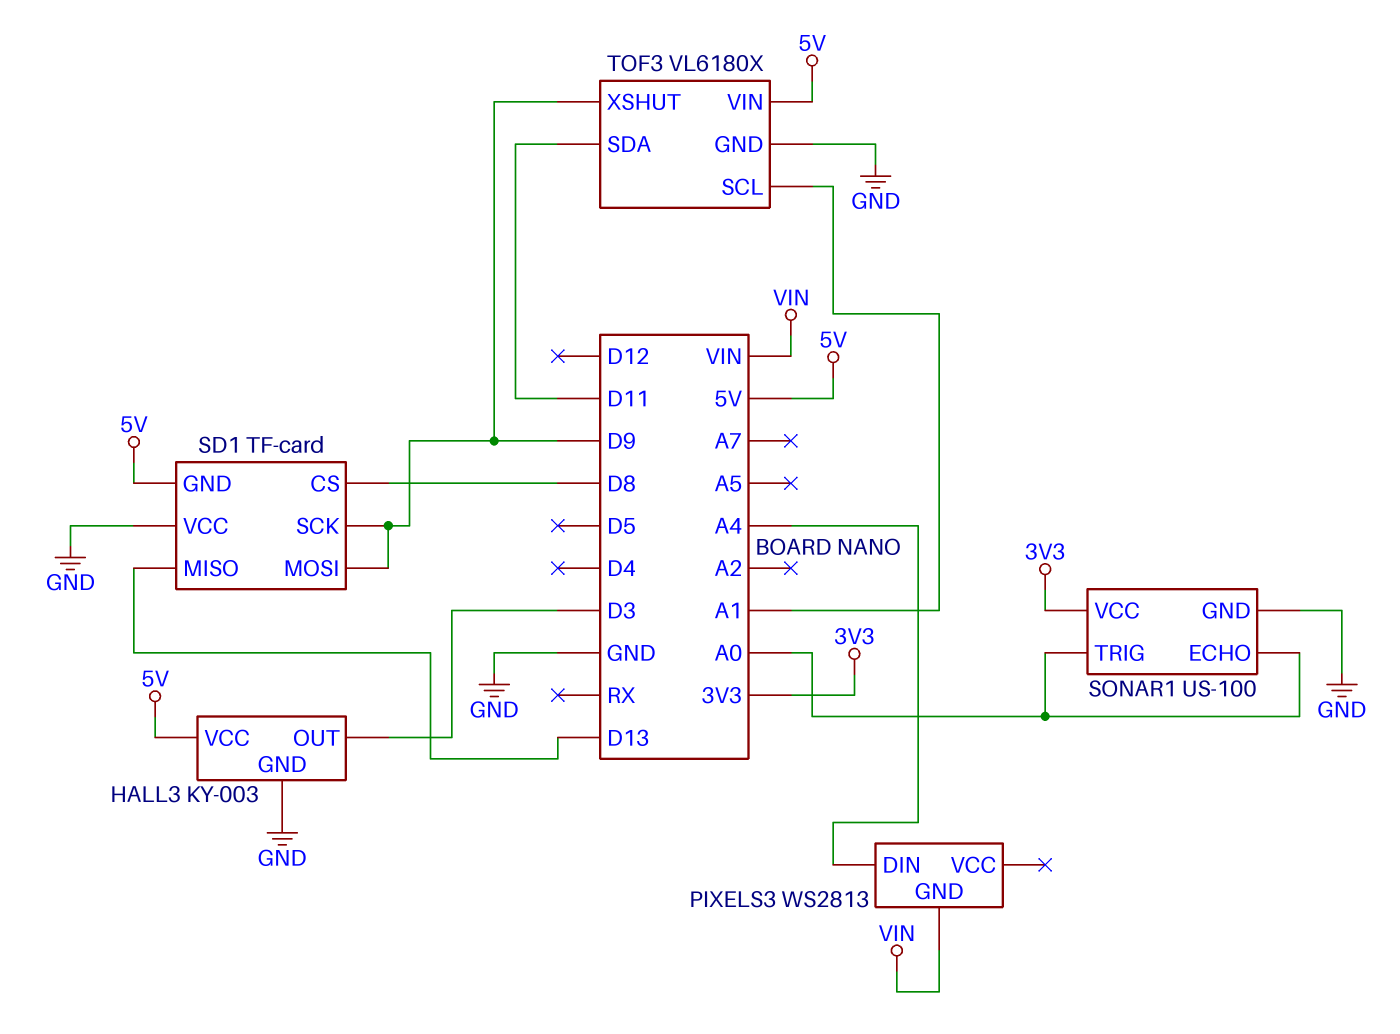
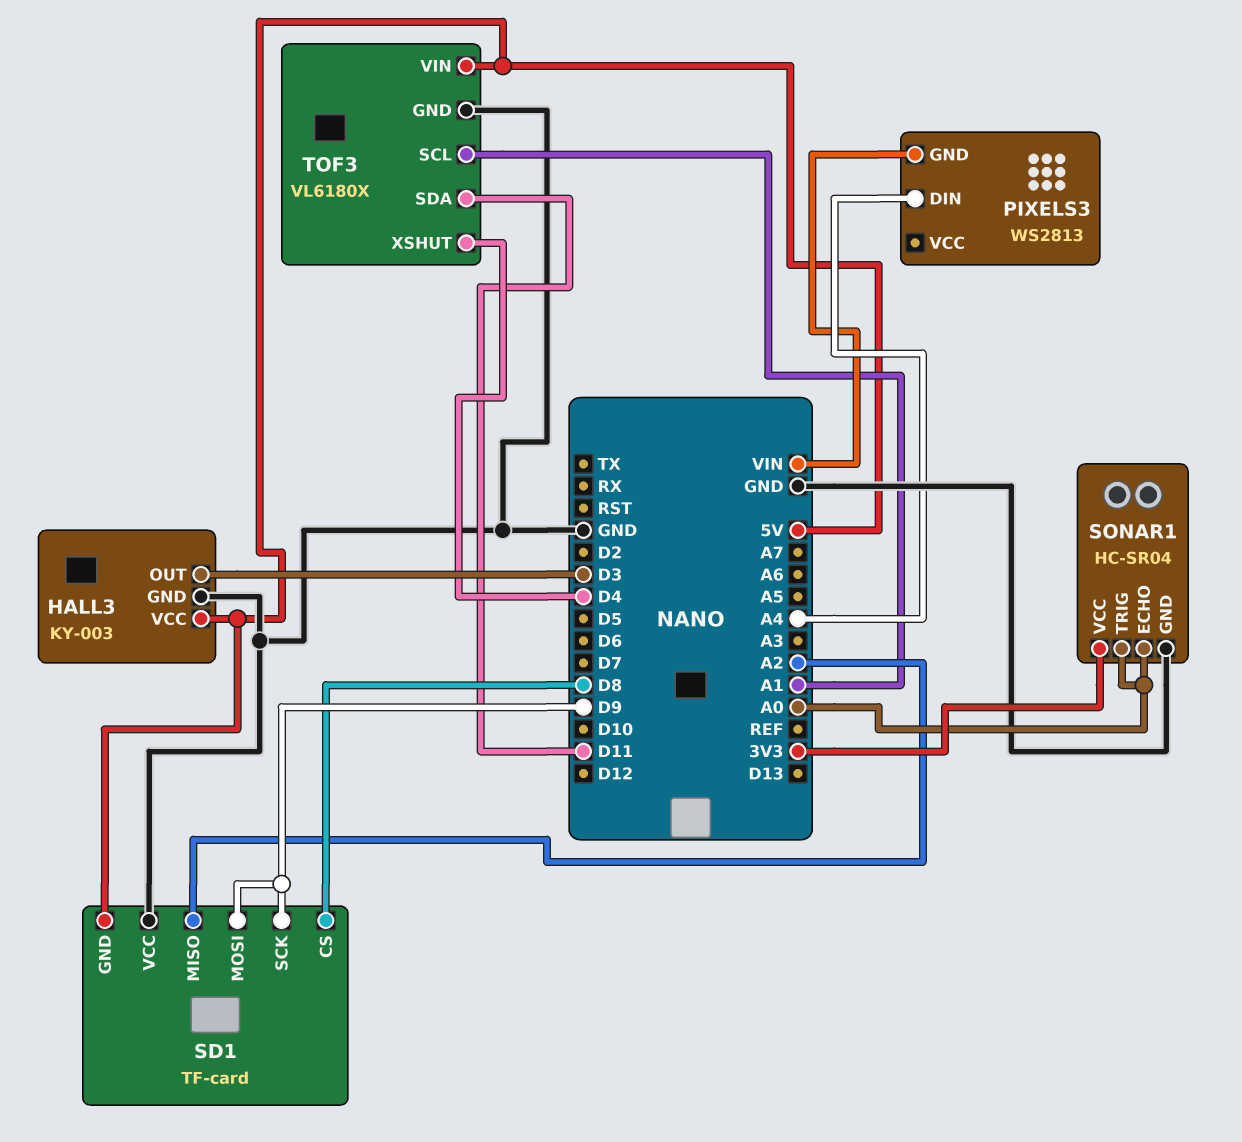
SD1 pin MISO: D13 -> A2
SONAR1: US-100 -> HC-SR04
TOF3 pin XSHUT: D9 -> D4

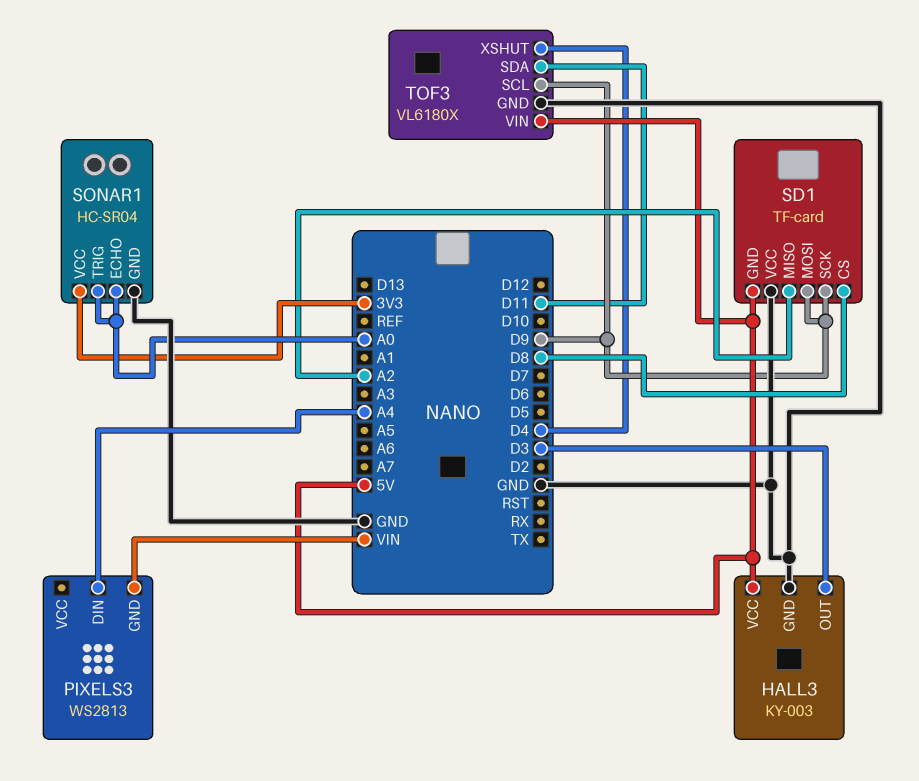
TOF3 pin SCL: A1 -> D9

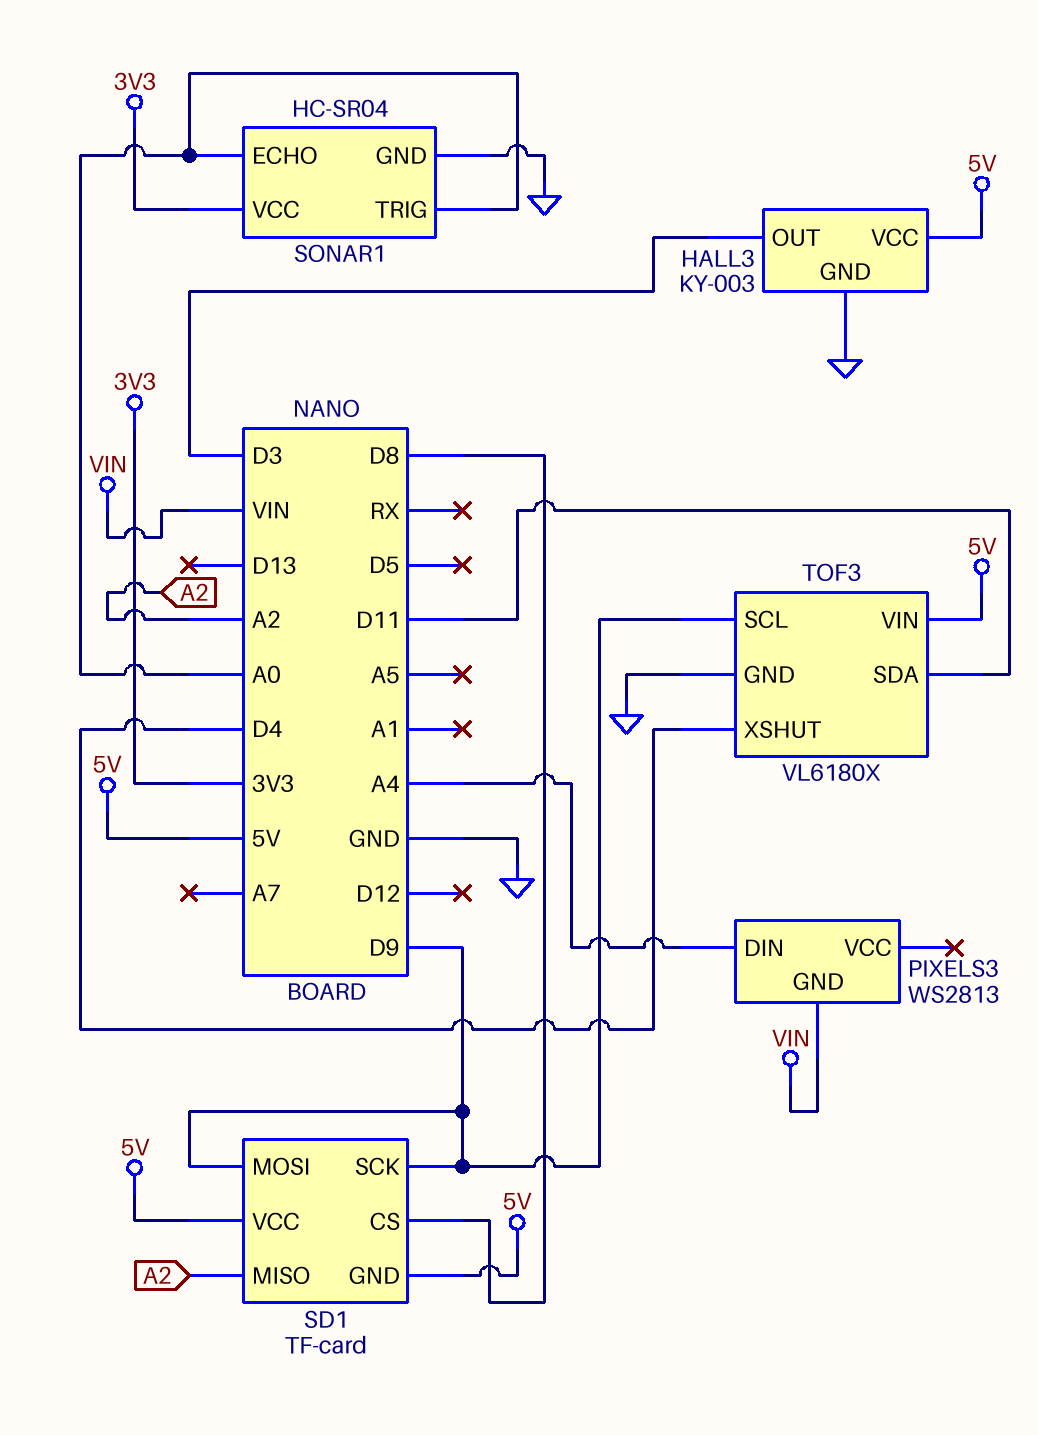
SD1 pin VCC: GND -> 5V

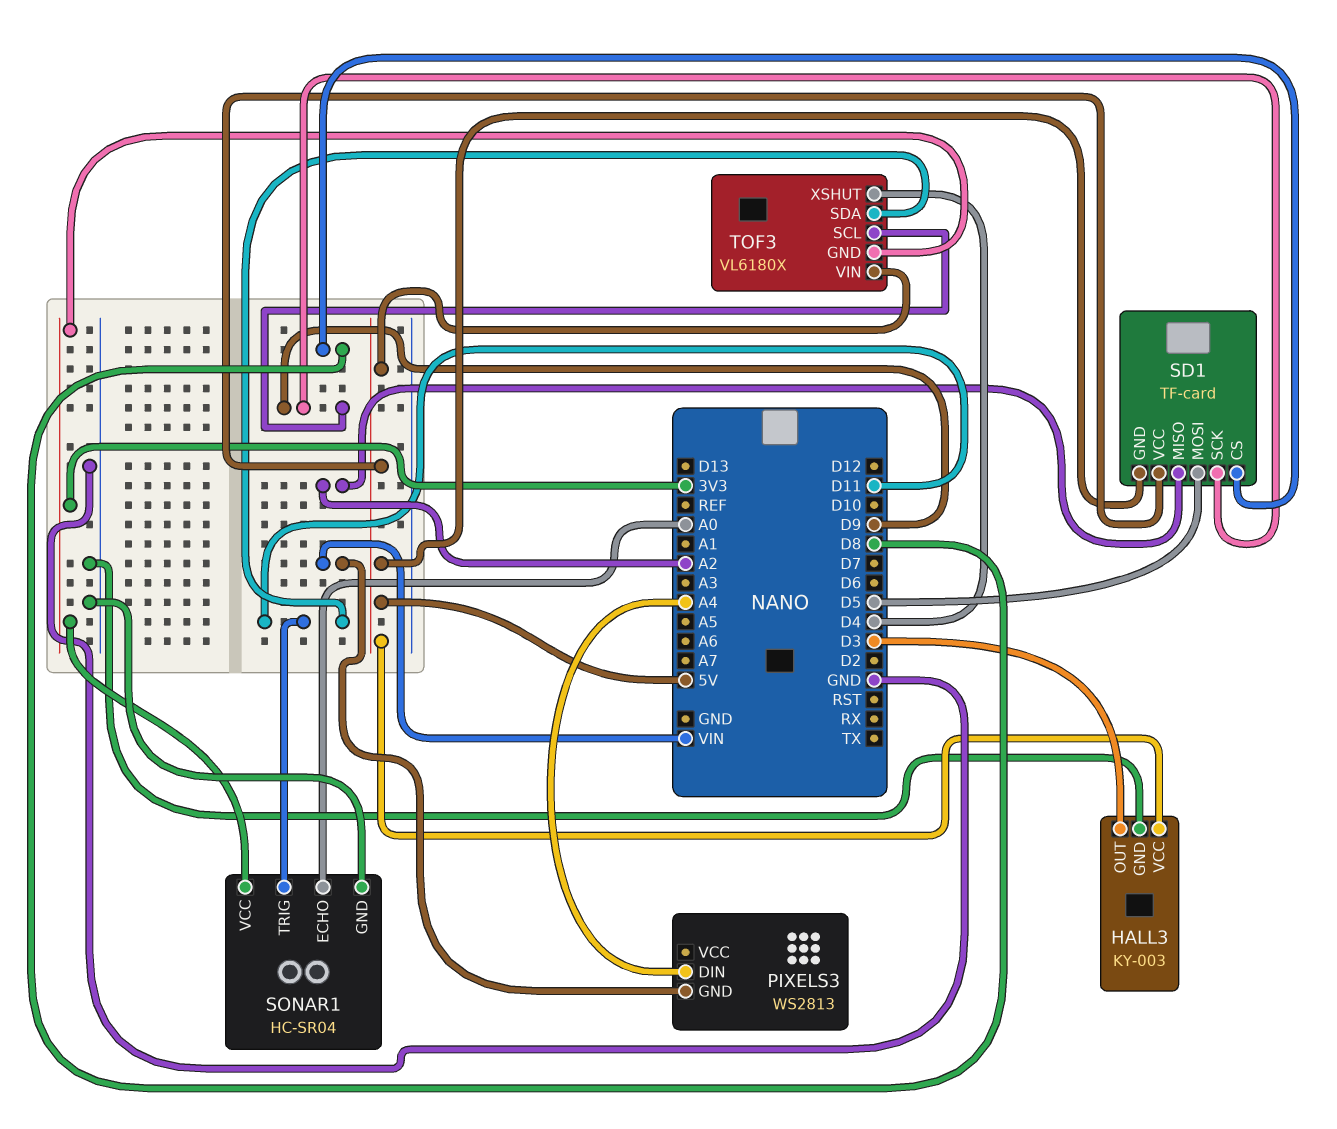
SD1 pin MOSI: D9 -> D5
SONAR1 pin TRIG: A0 -> D11
TOF3 pin GND: GND -> 3V3

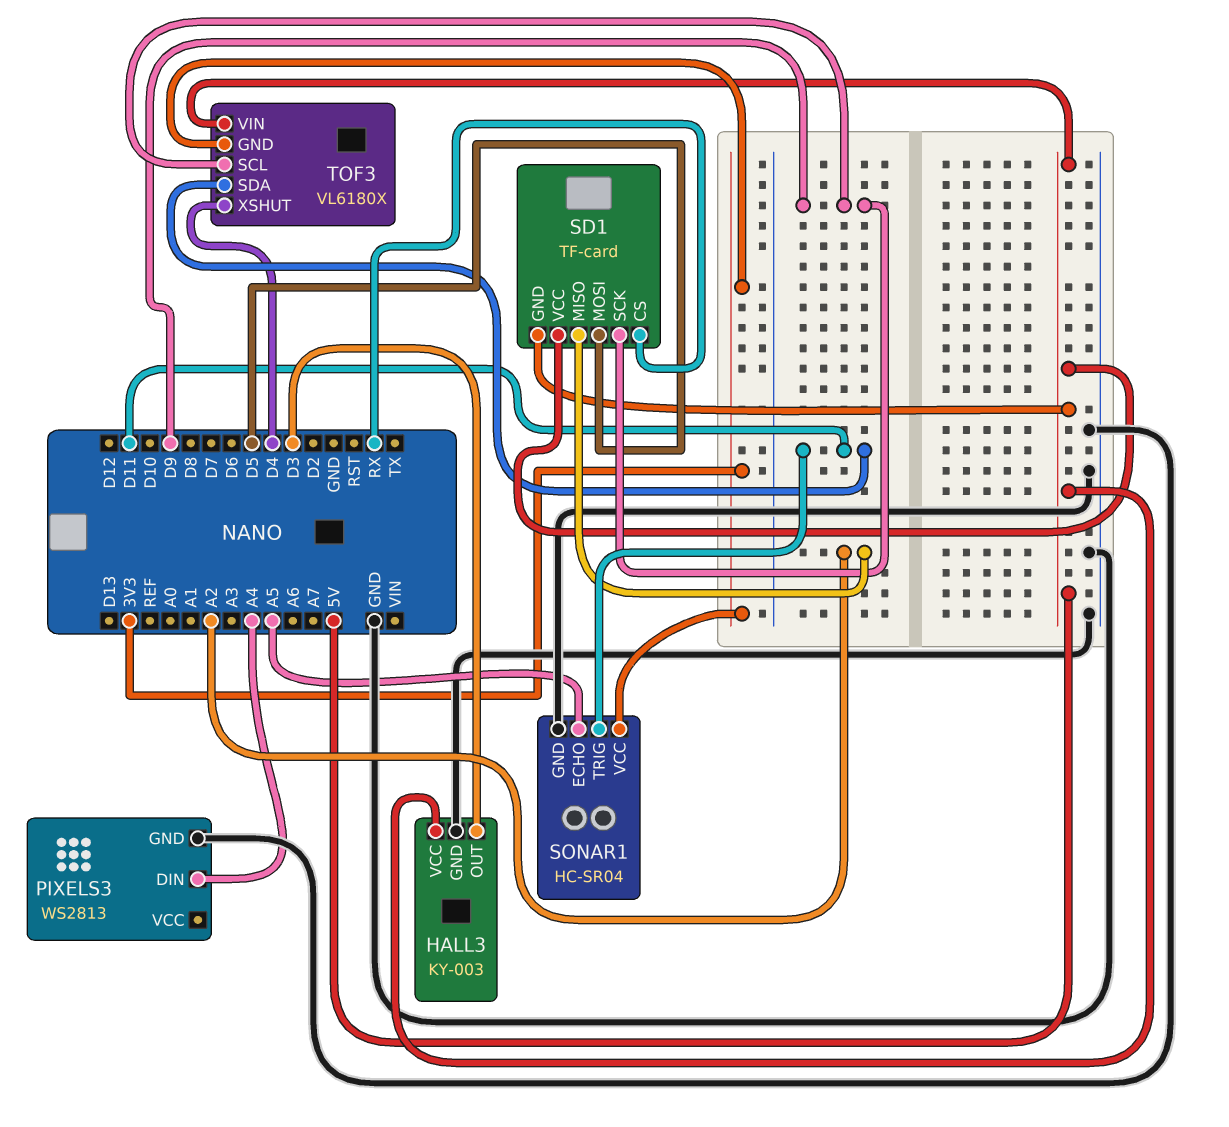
PIXELS3 pin GND: VIN -> GND
SD1 pin CS: D8 -> RX
SONAR1 pin ECHO: A0 -> A5

